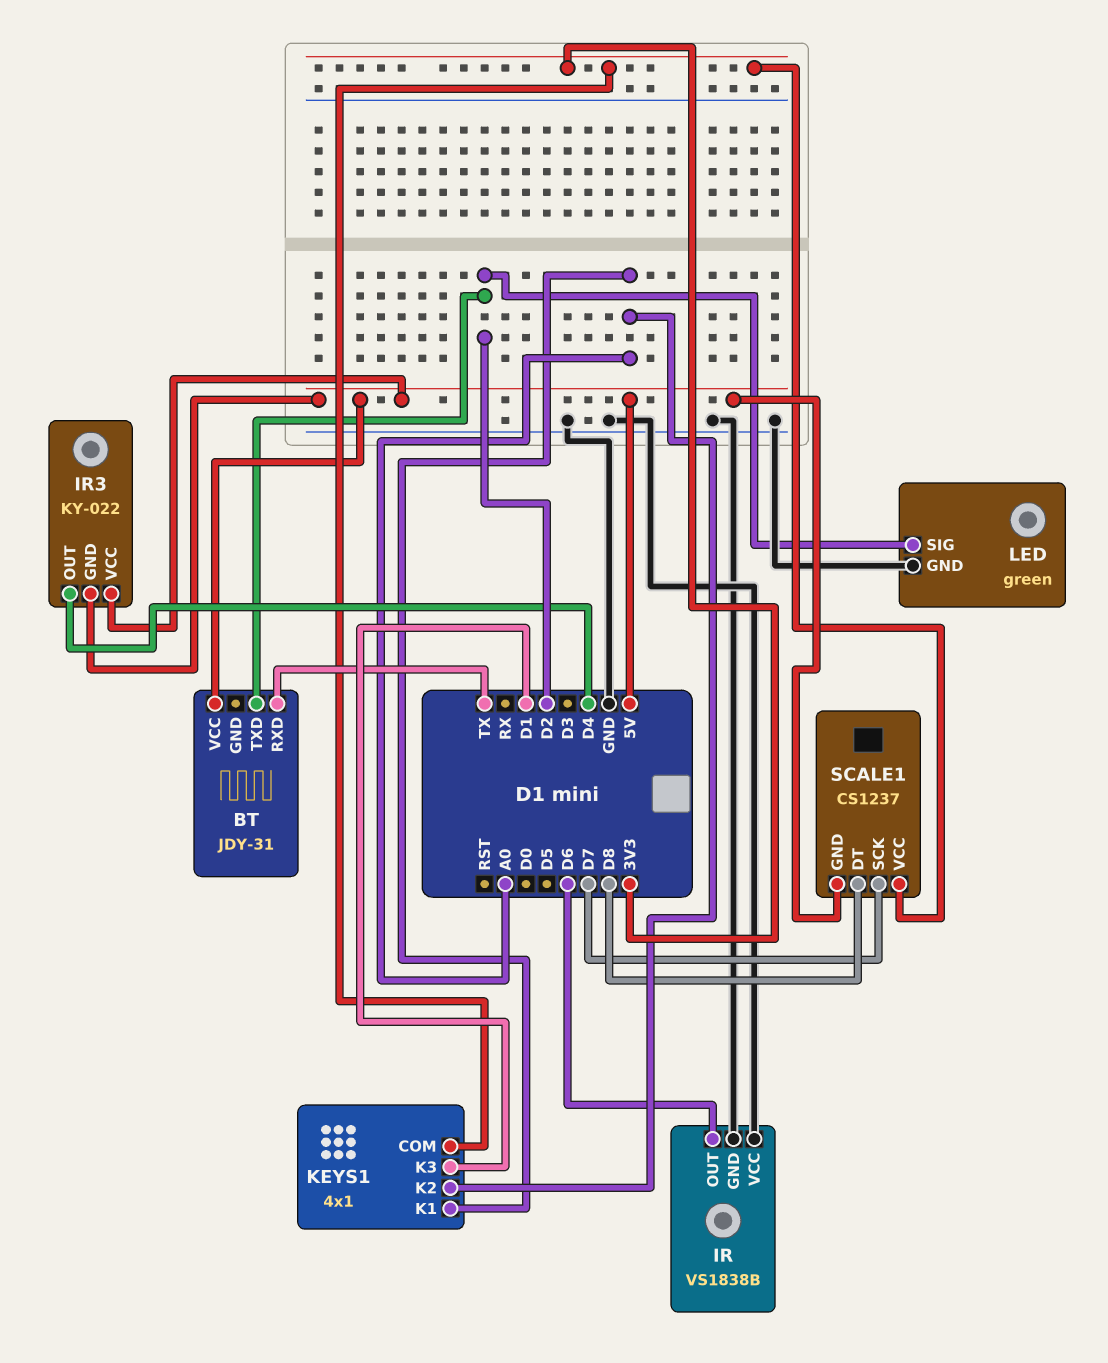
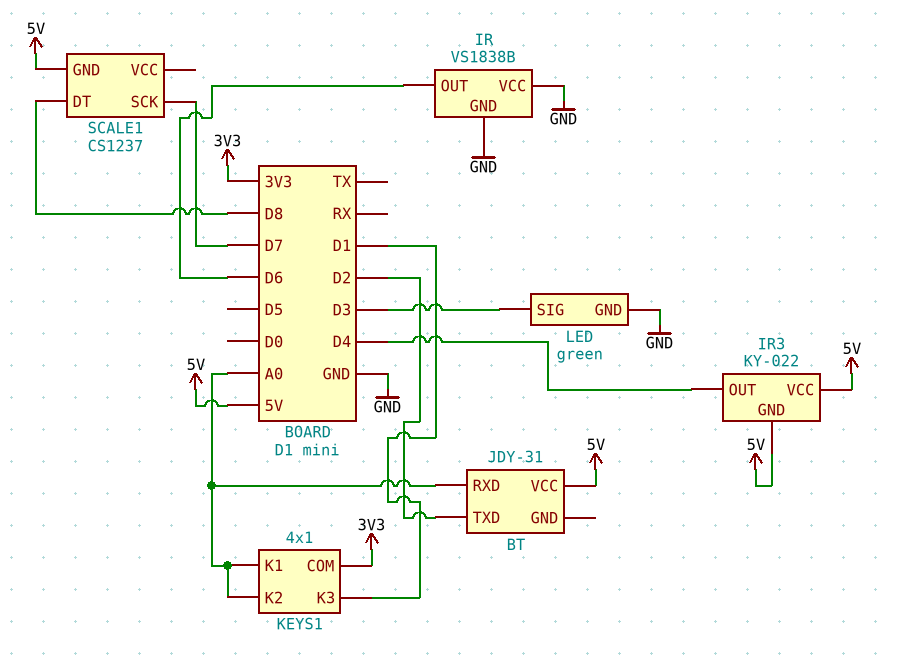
BT pin RXD: TX -> A0
LED pin SIG: D2 -> D3
SCALE1 pin VCC: 3V3 -> none

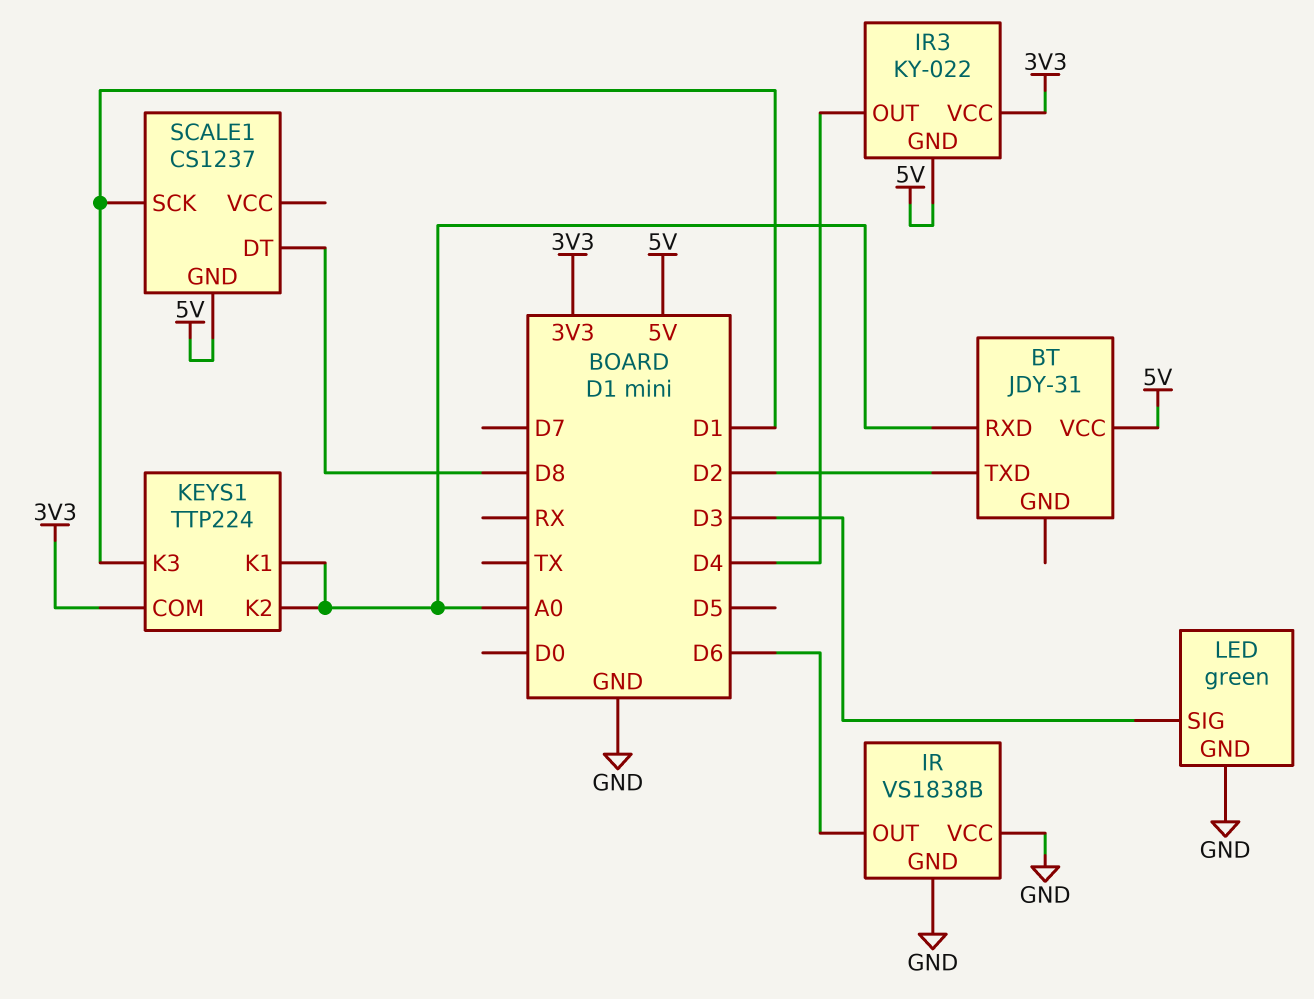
IR3 pin VCC: 5V -> 3V3
KEYS1: 4x1 -> TTP224
SCALE1 pin SCK: D7 -> D1

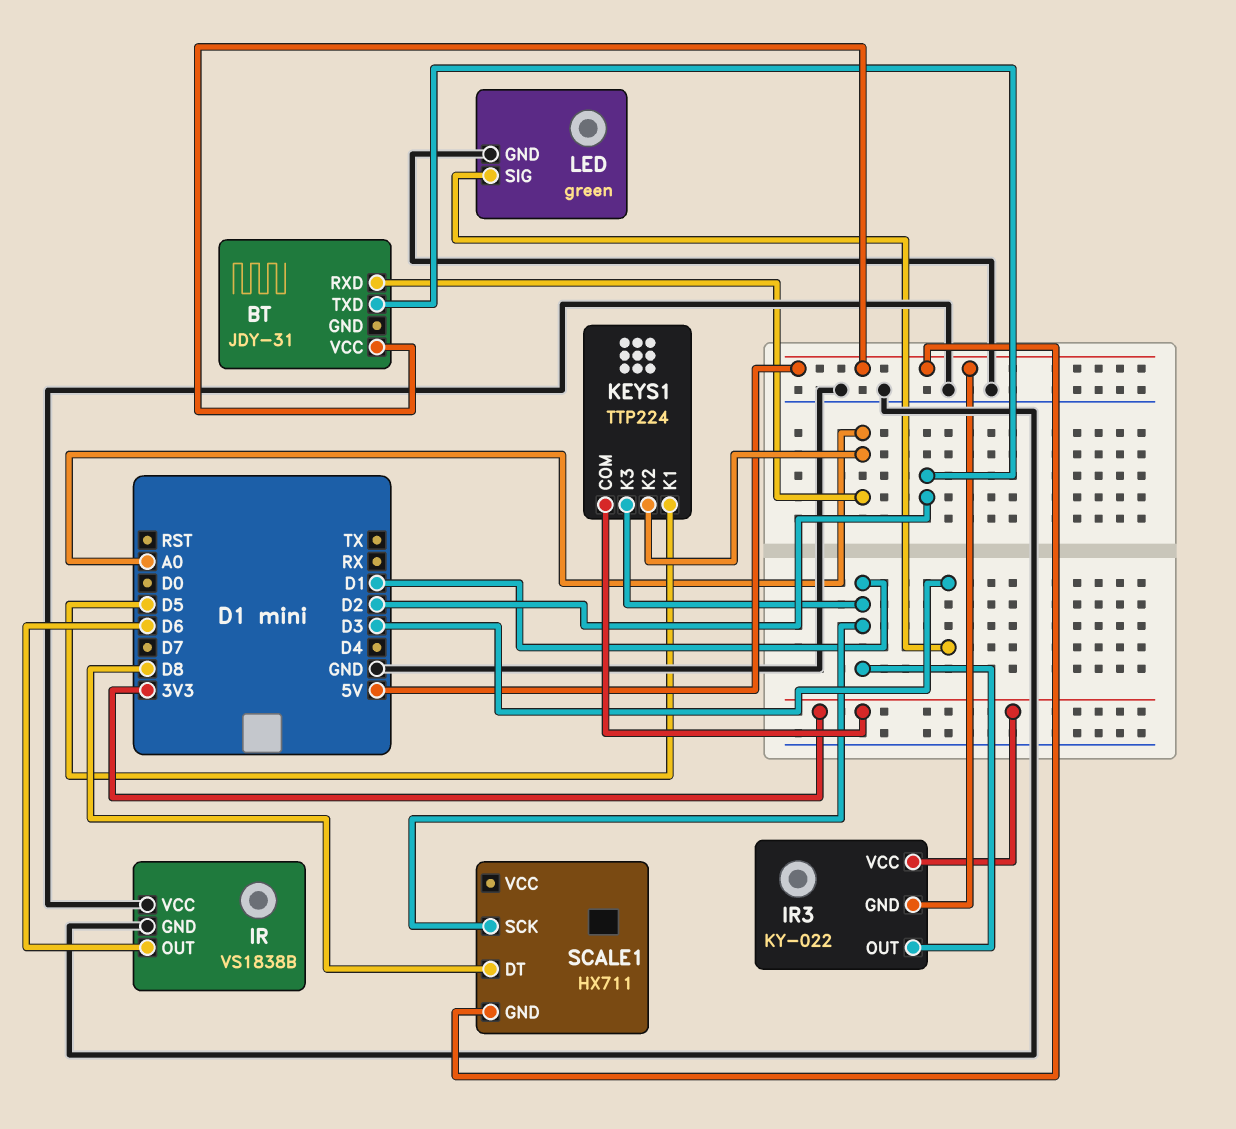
IR3 pin OUT: D4 -> D1
KEYS1 pin K1: A0 -> D5
SCALE1: CS1237 -> HX711

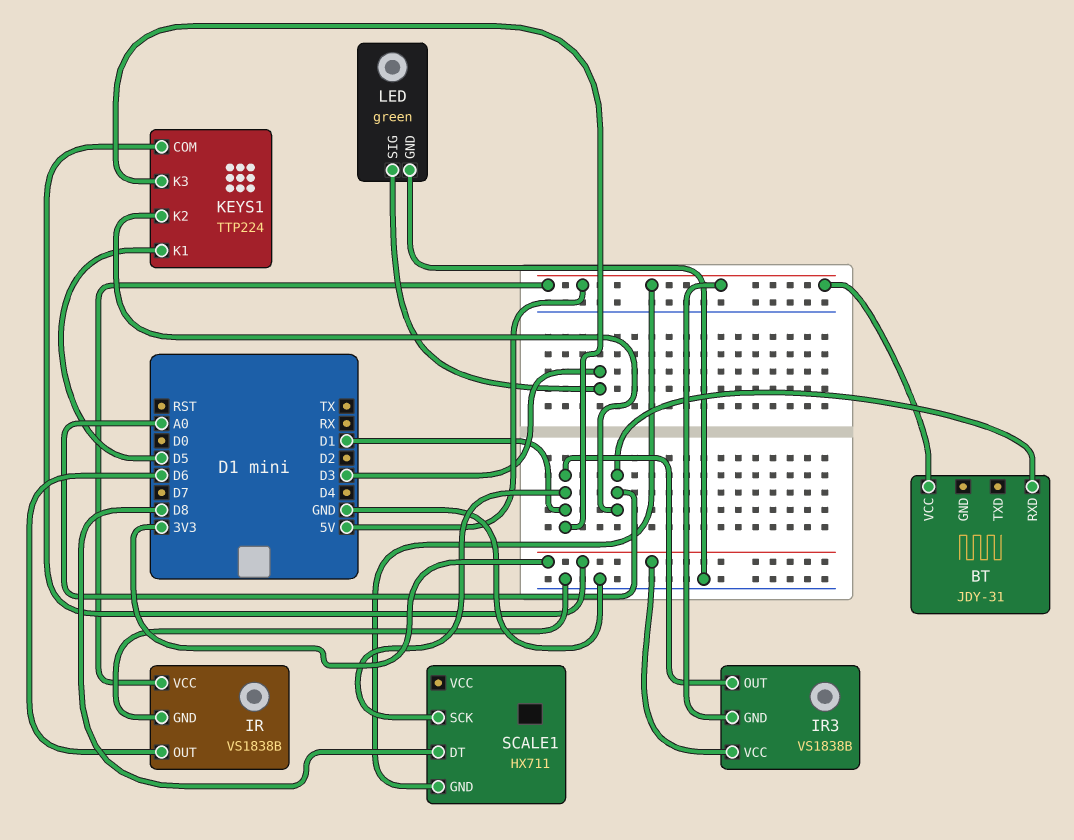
BT pin TXD: D2 -> none
IR pin VCC: GND -> 5V
IR3: KY-022 -> VS1838B

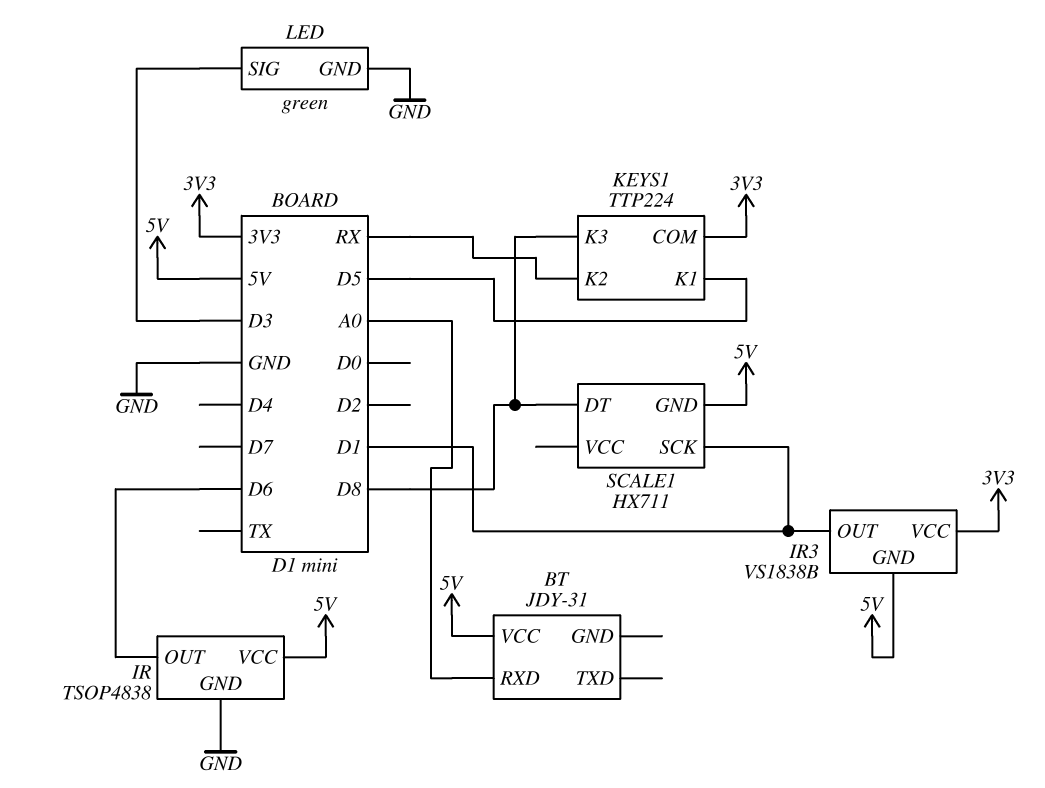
IR: VS1838B -> TSOP4838
KEYS1 pin K2: A0 -> RX
KEYS1 pin K3: D1 -> D8

